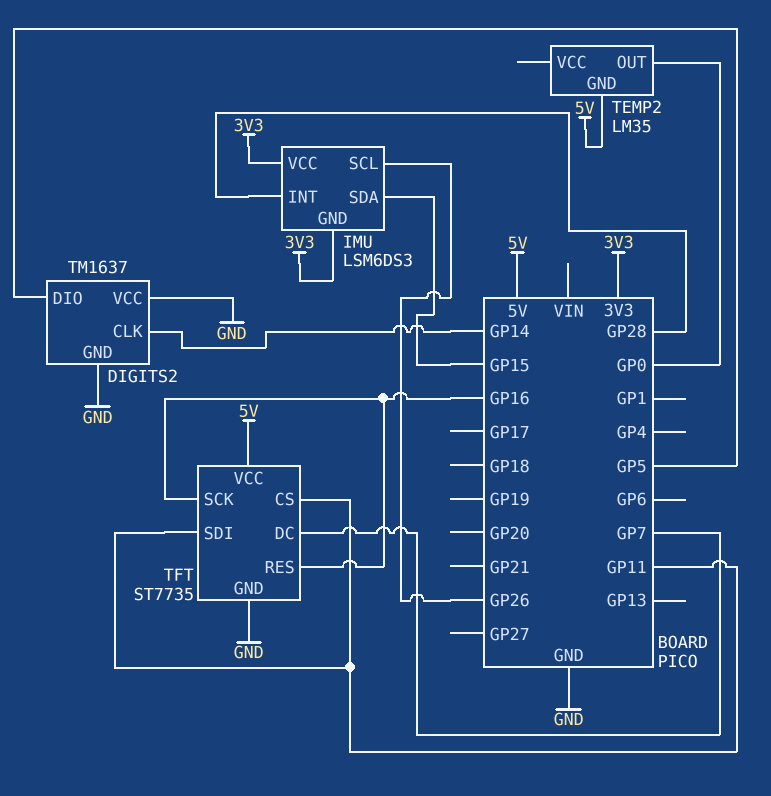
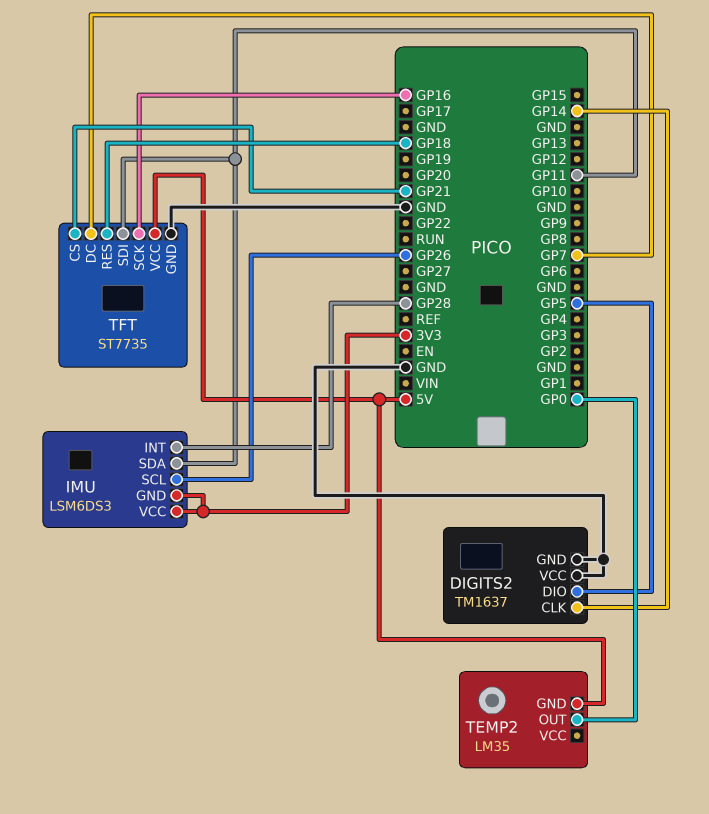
IMU pin SDA: GP15 -> GP11
TFT pin CS: GP11 -> GP21
TFT pin RES: GP16 -> GP18

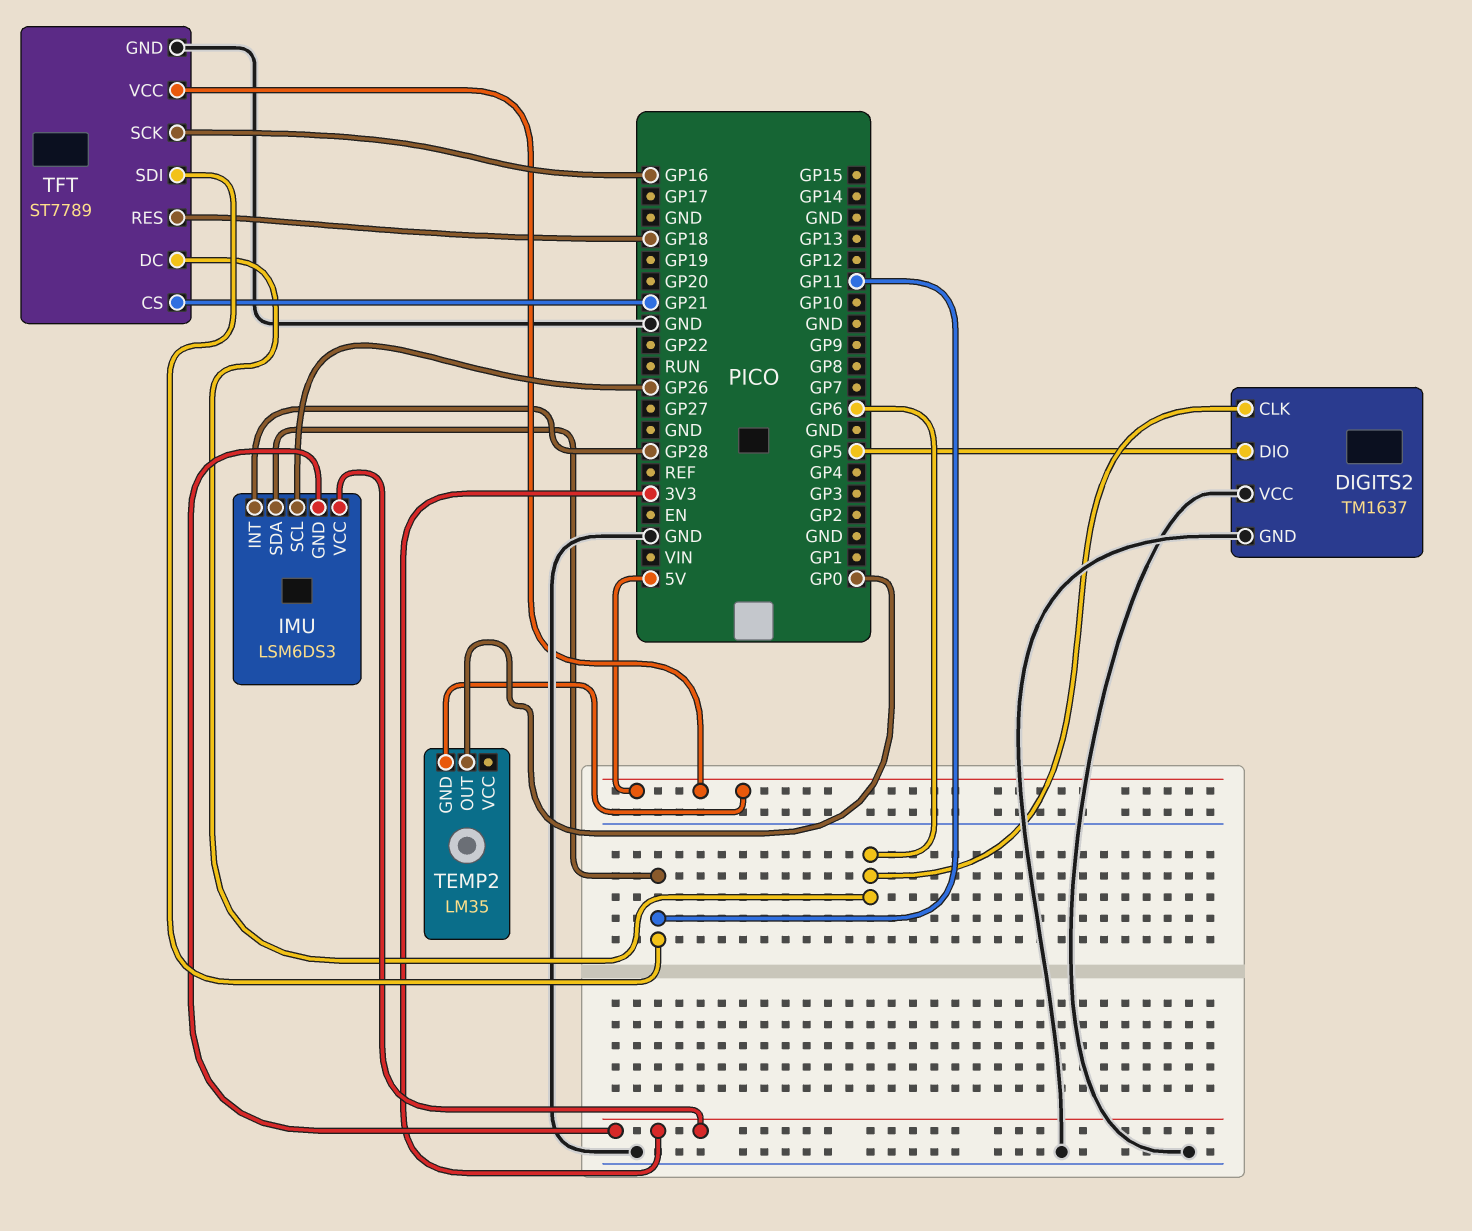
DIGITS2 pin CLK: GP14 -> GP6
TFT: ST7735 -> ST7789
TFT pin DC: GP7 -> GP6

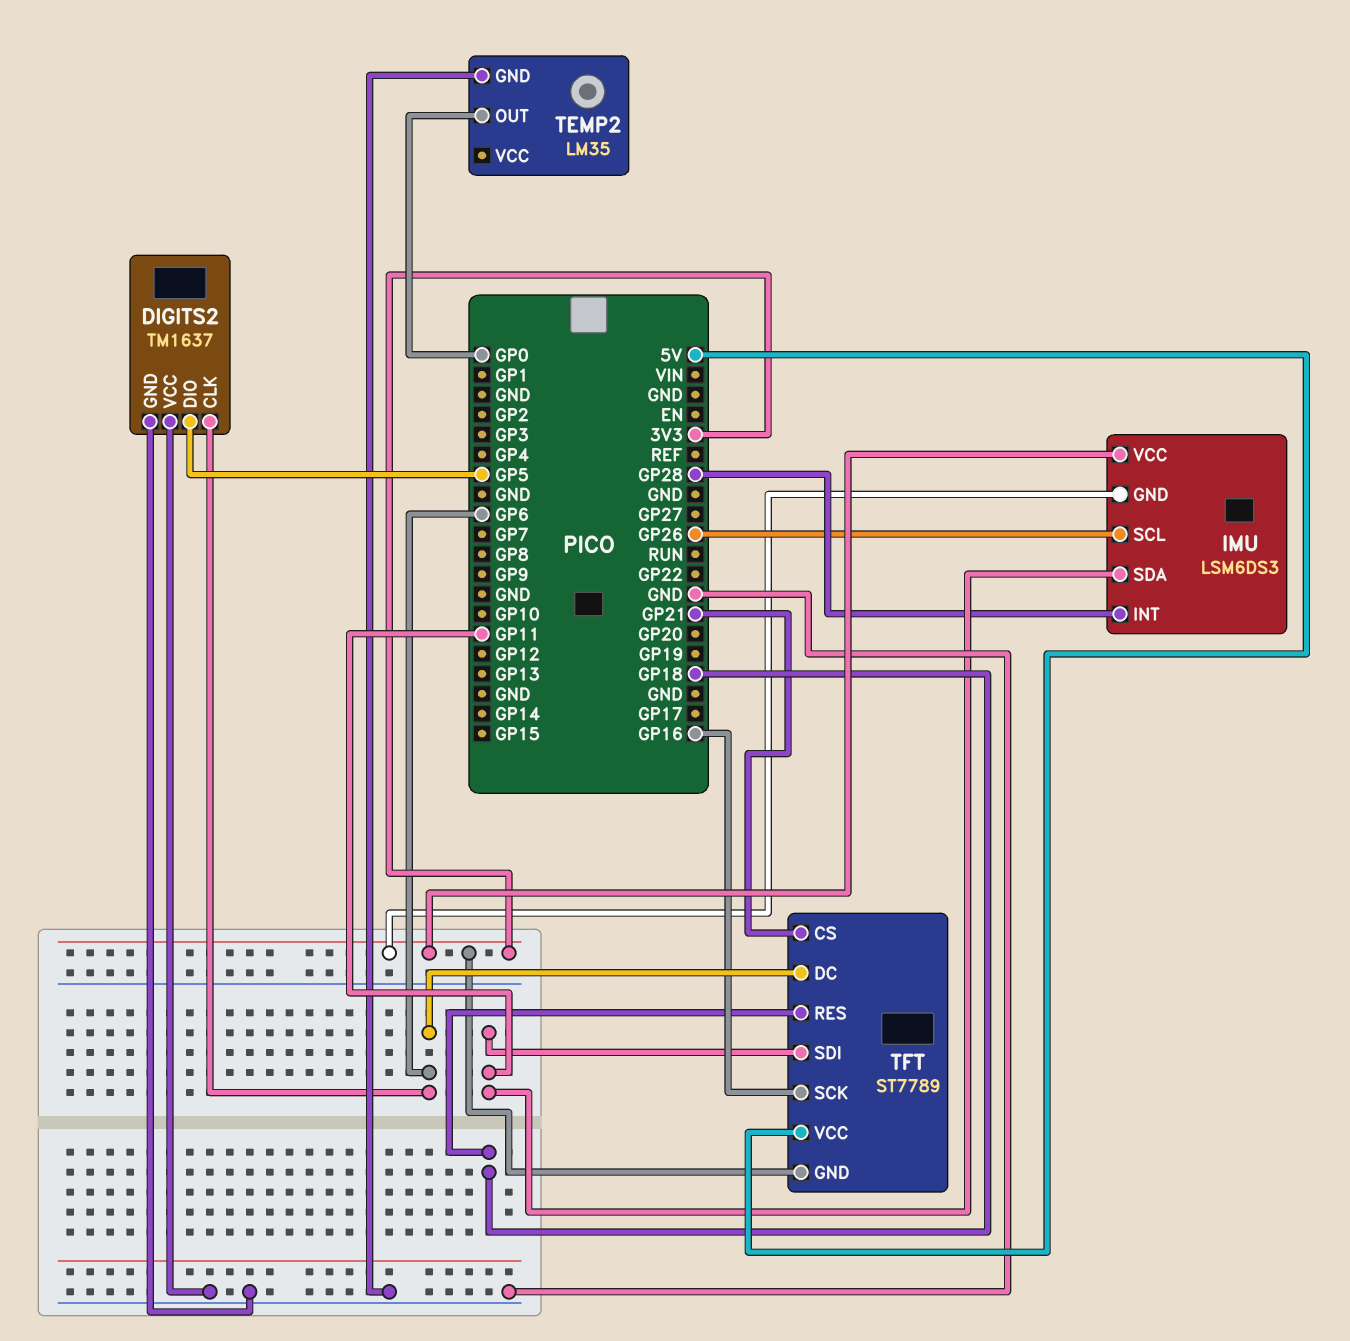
TEMP2 pin GND: 5V -> GND
TFT pin GND: GND -> 3V3

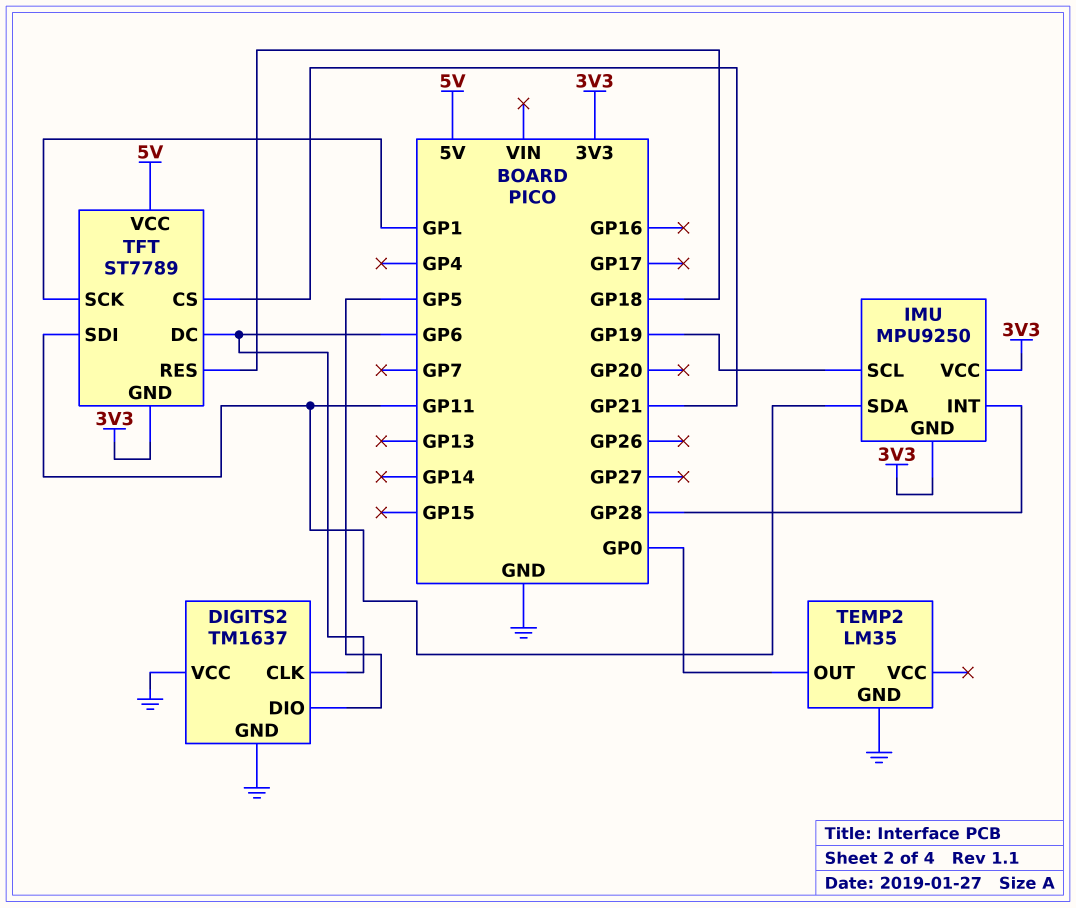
IMU: LSM6DS3 -> MPU9250
IMU pin SCL: GP26 -> GP19
TFT pin SCK: GP16 -> GP1

